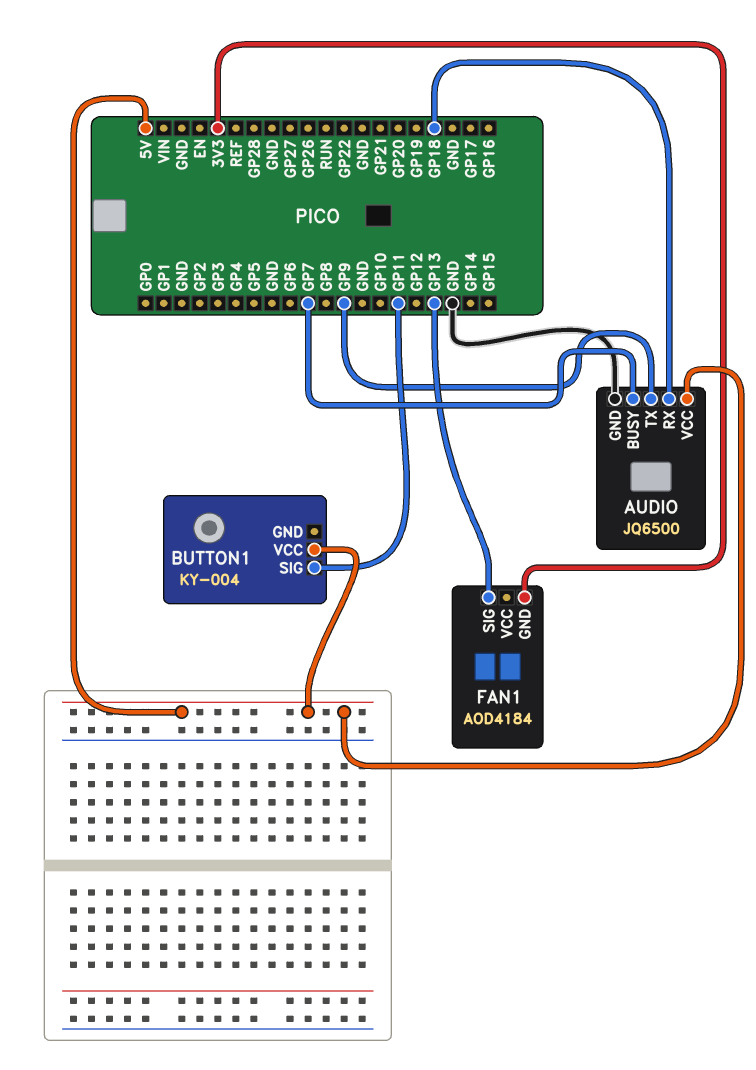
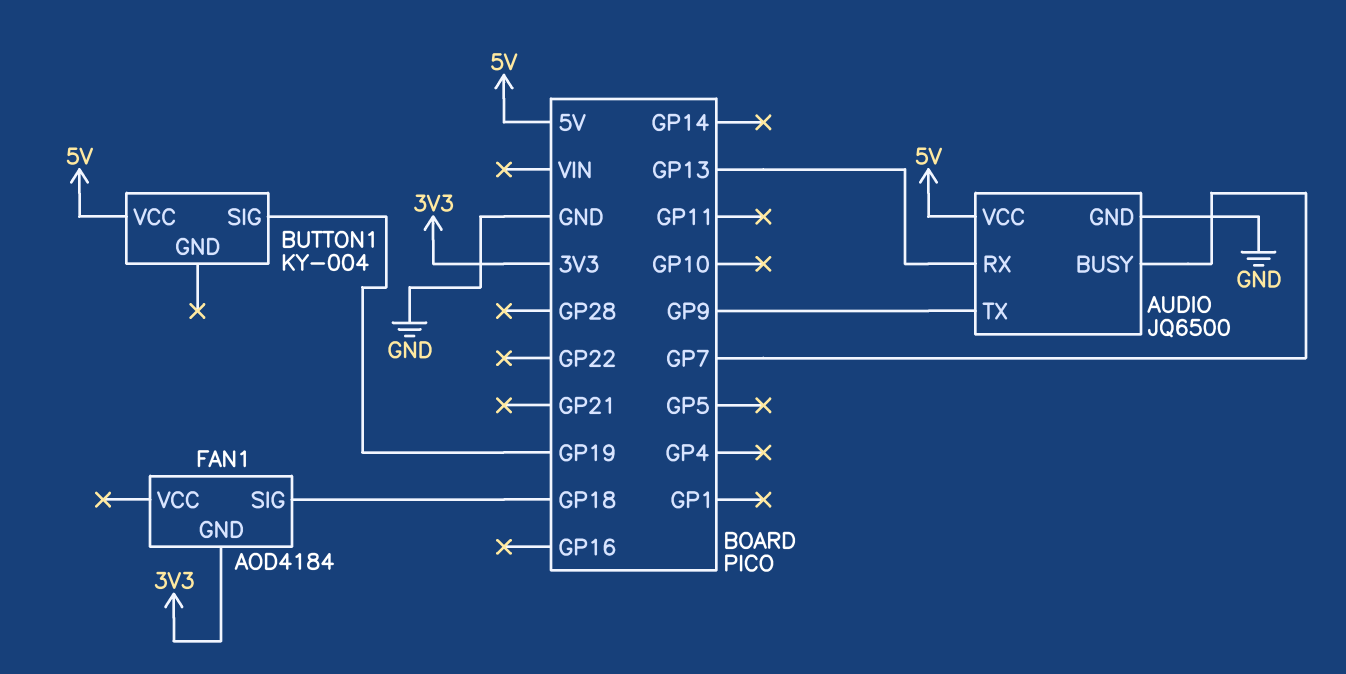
AUDIO pin RX: GP18 -> GP13
BUTTON1 pin SIG: GP11 -> GP19
FAN1 pin SIG: GP13 -> GP18

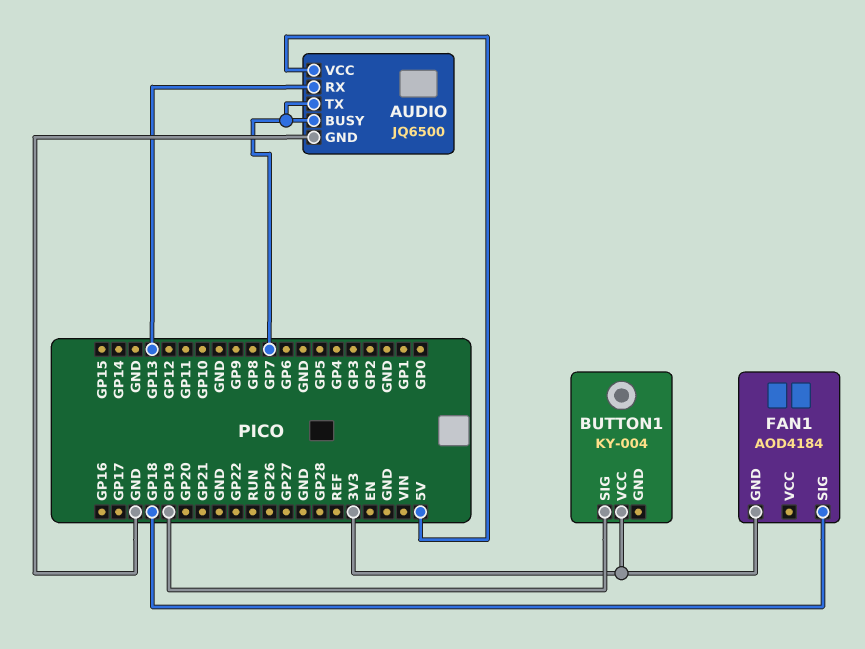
AUDIO pin TX: GP9 -> GP7
BUTTON1 pin VCC: 5V -> 3V3

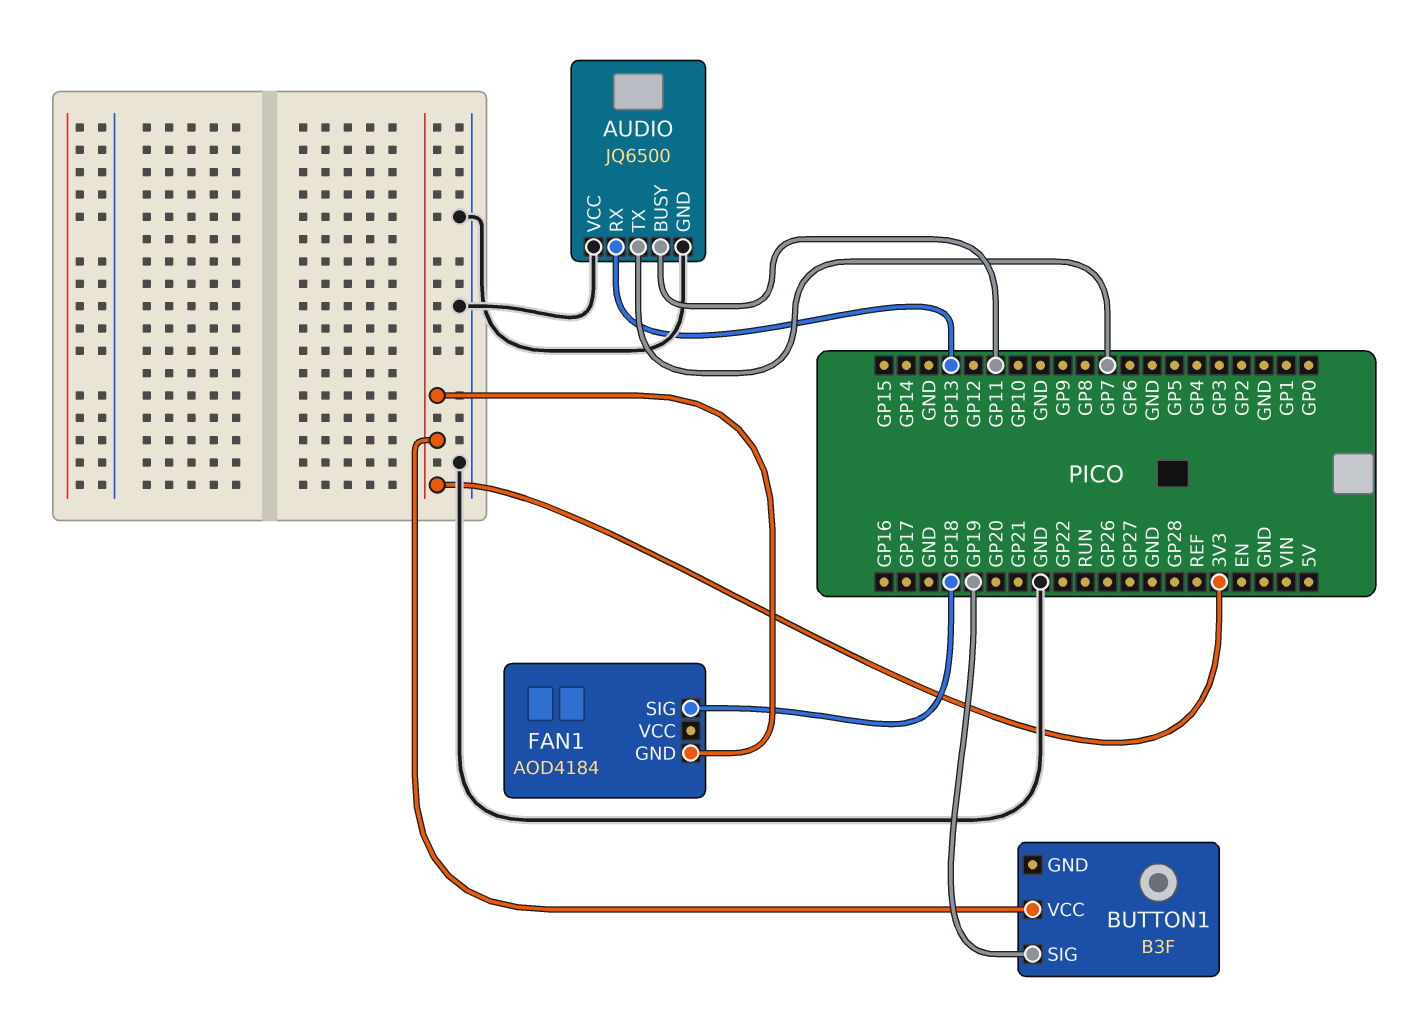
AUDIO pin BUSY: GP7 -> GP11
AUDIO pin VCC: 5V -> GND
BUTTON1: KY-004 -> B3F

